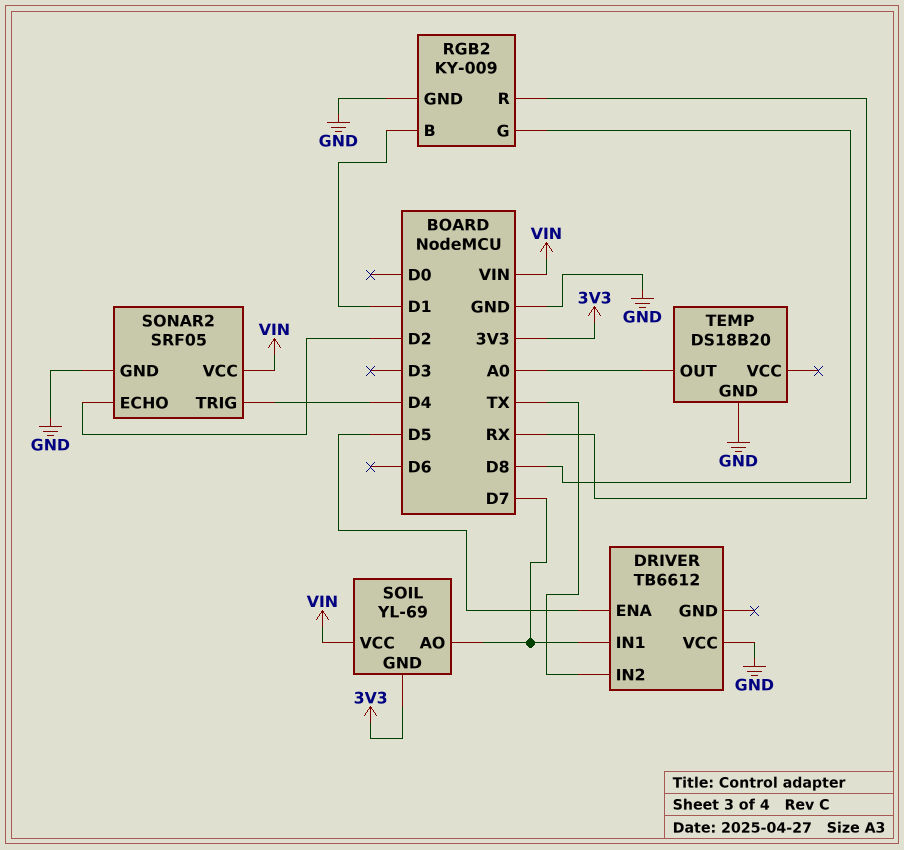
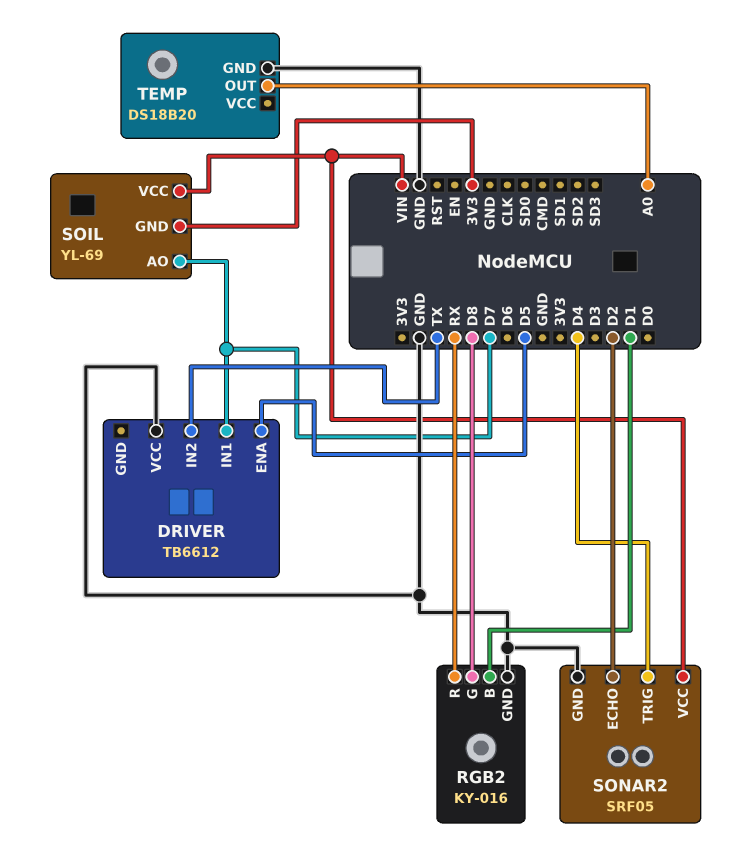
RGB2: KY-009 -> KY-016

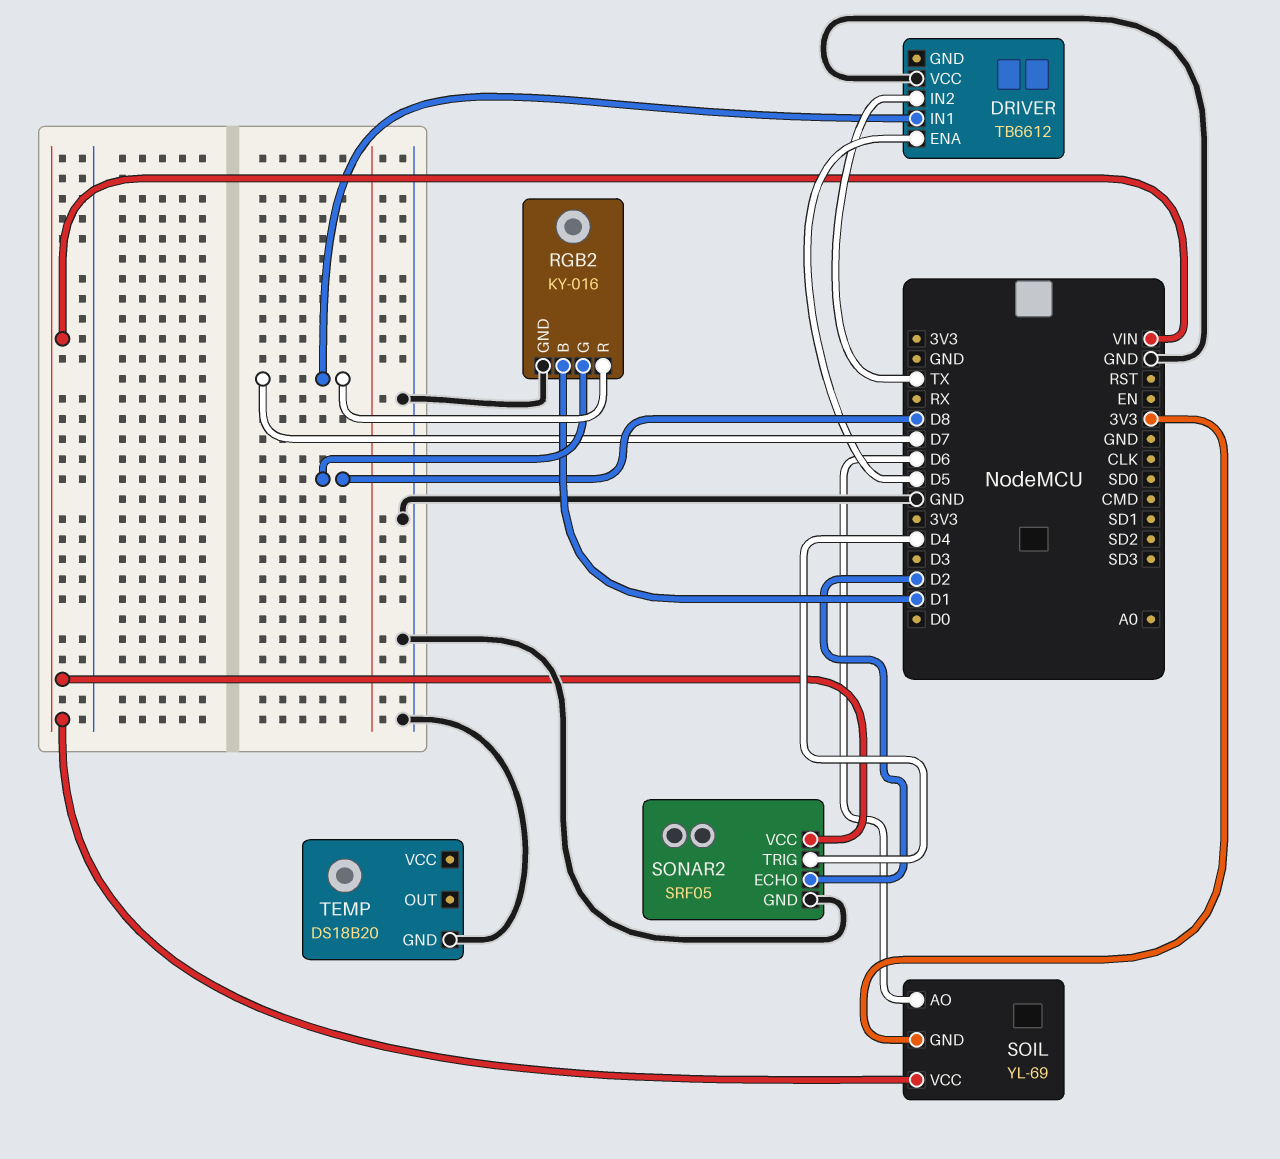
RGB2 pin R: RX -> D7
SOIL pin AO: D7 -> D6
TEMP pin OUT: A0 -> none

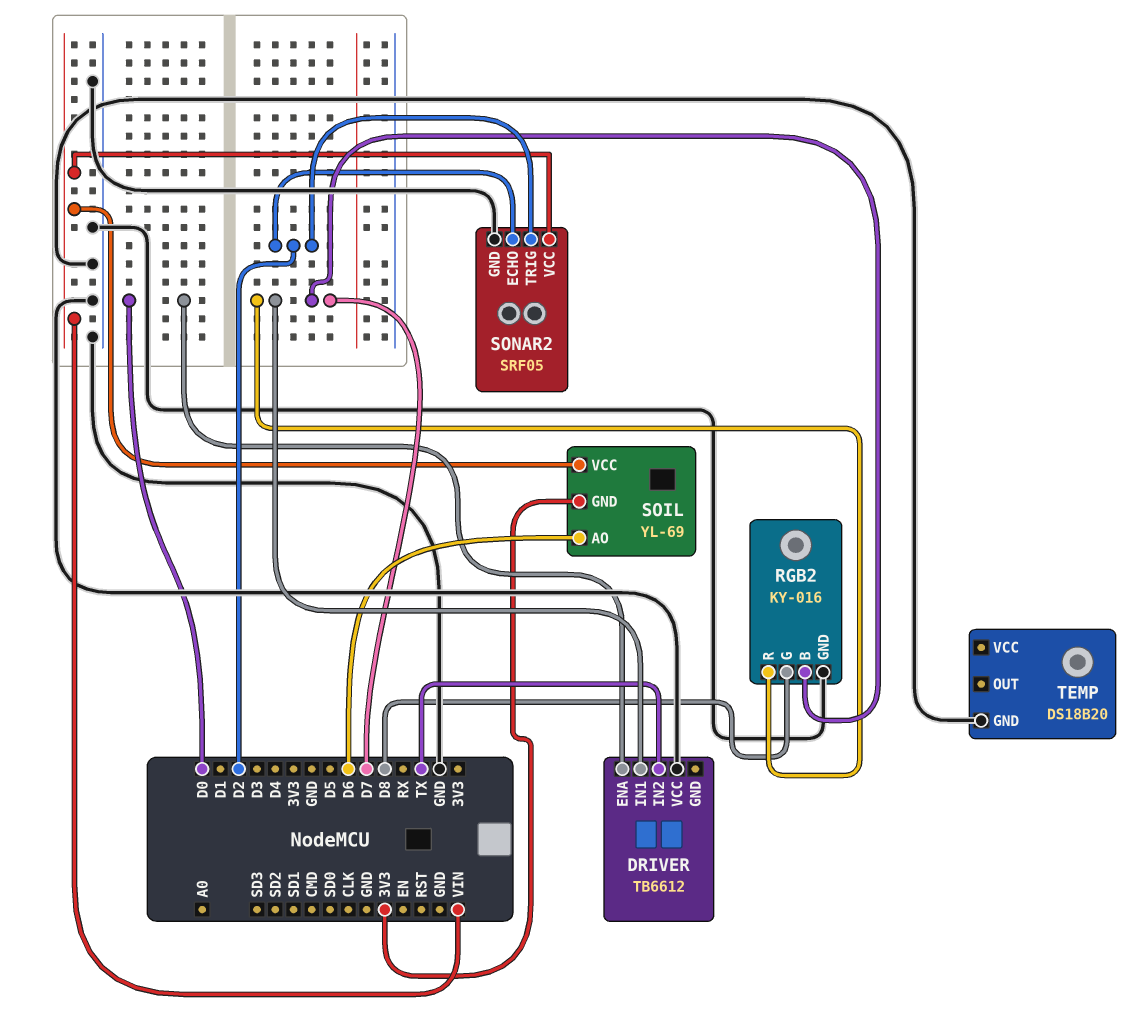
DRIVER pin ENA: D5 -> D0
RGB2 pin B: D1 -> D7
SONAR2 pin TRIG: D4 -> D2

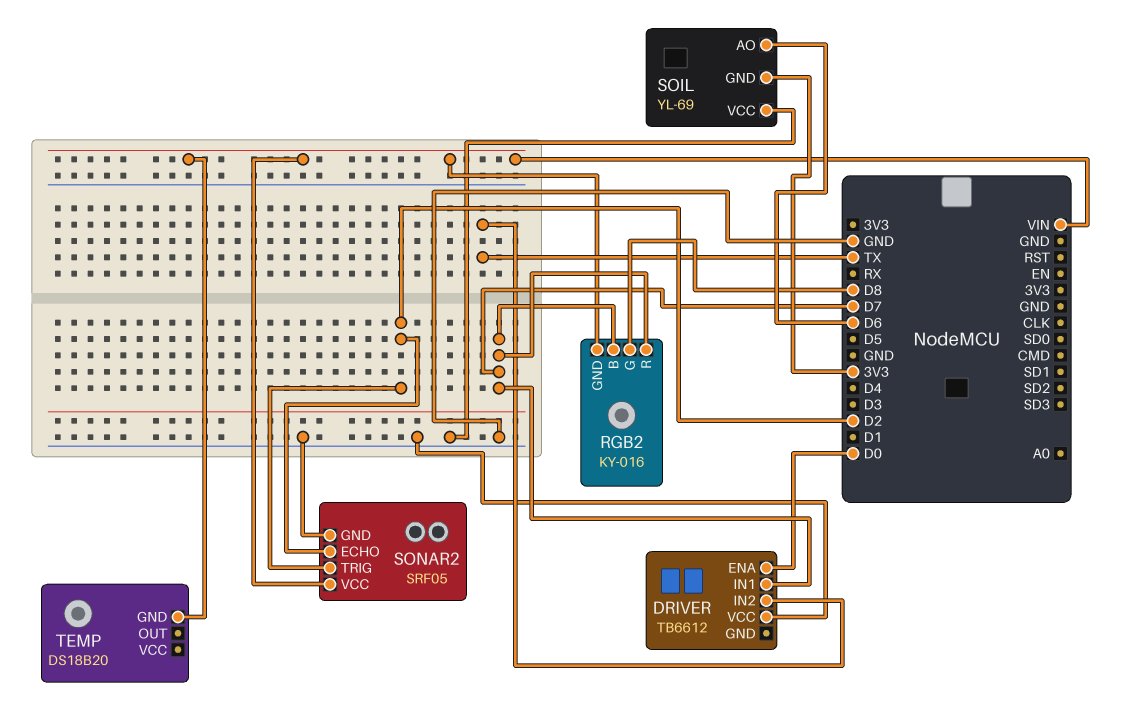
RGB2 pin GND: GND -> VIN
SOIL pin VCC: VIN -> GND
TEMP pin GND: GND -> VIN

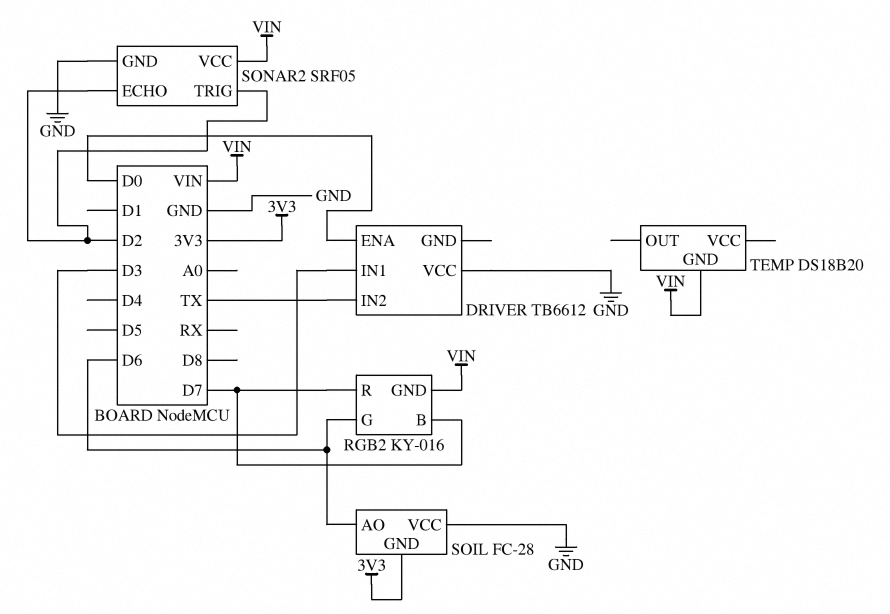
DRIVER pin IN1: D7 -> D3
RGB2 pin G: D8 -> D6
SOIL: YL-69 -> FC-28

